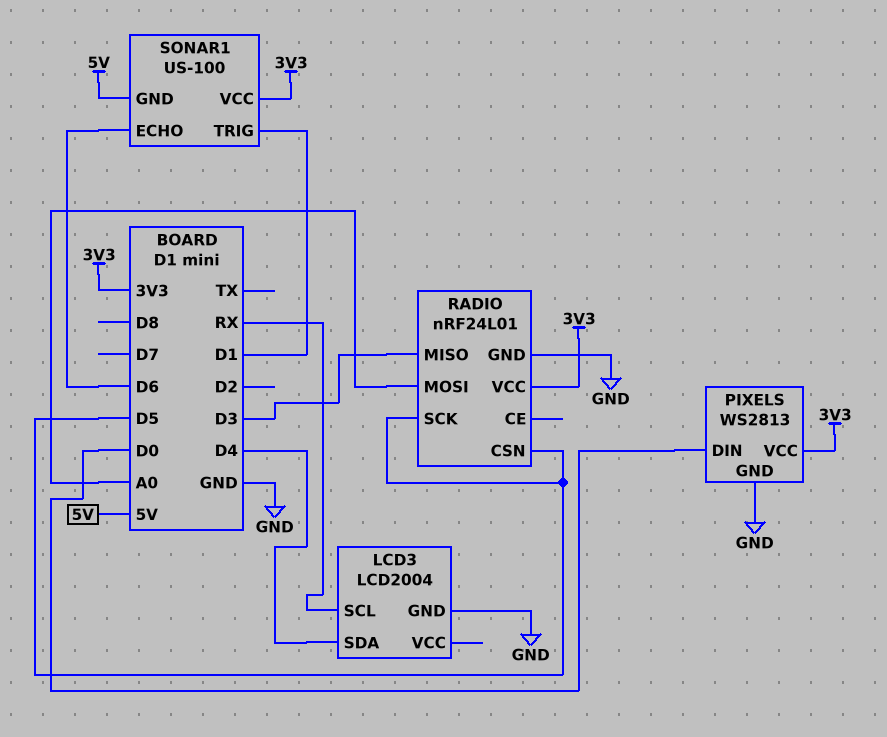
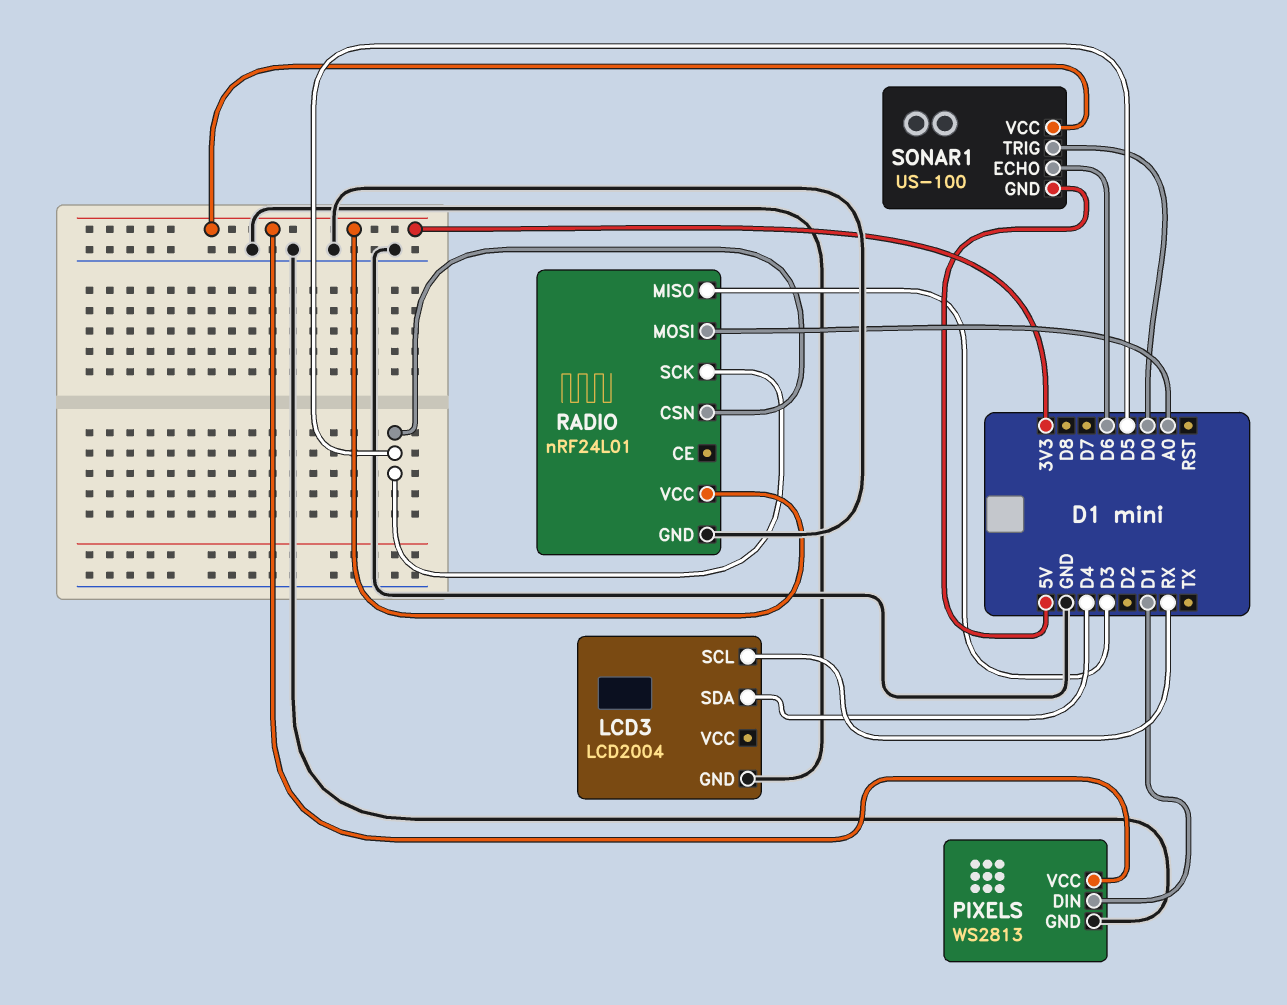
PIXELS pin DIN: D0 -> D1
SONAR1 pin TRIG: D1 -> D0

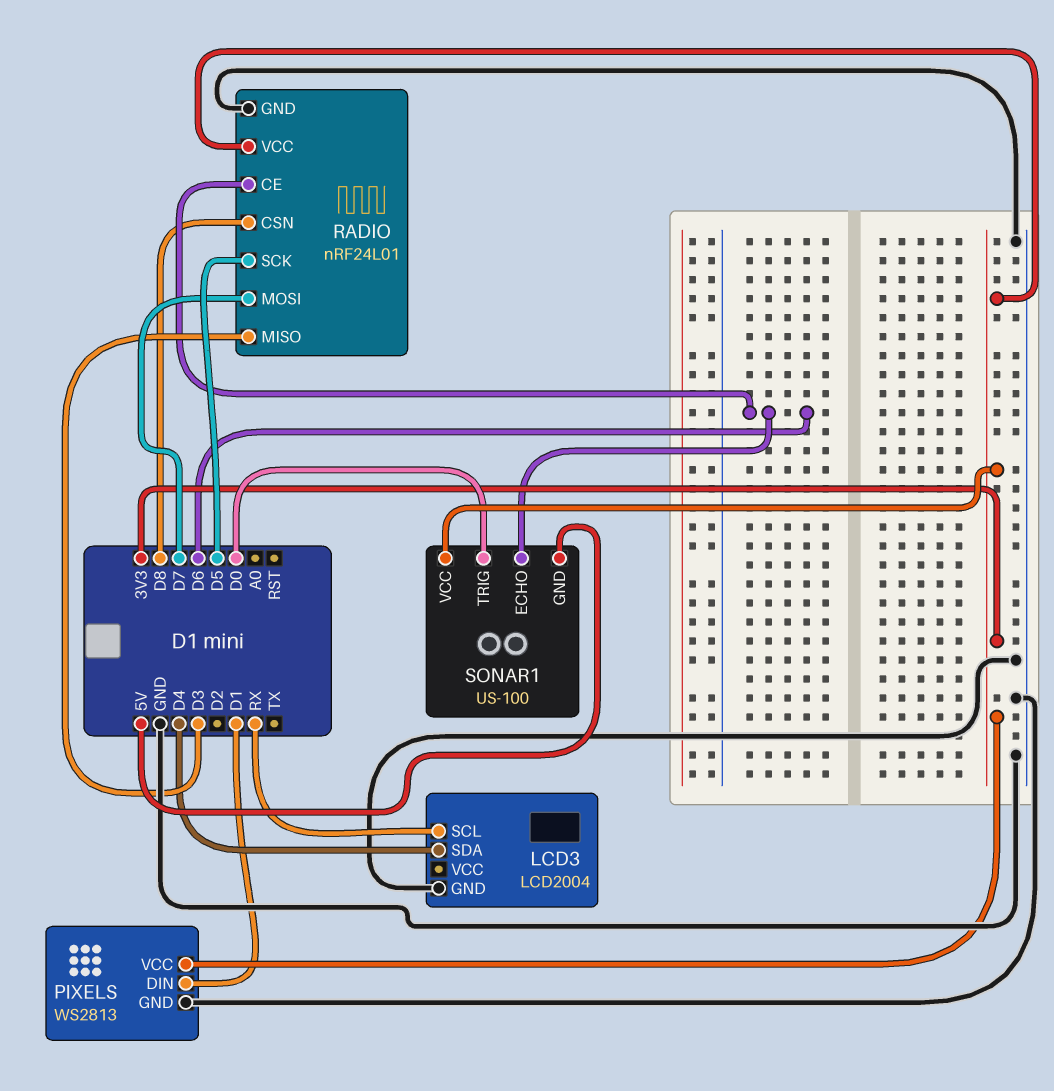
RADIO pin CE: none -> D6
RADIO pin CSN: D5 -> D8
RADIO pin MOSI: A0 -> D7

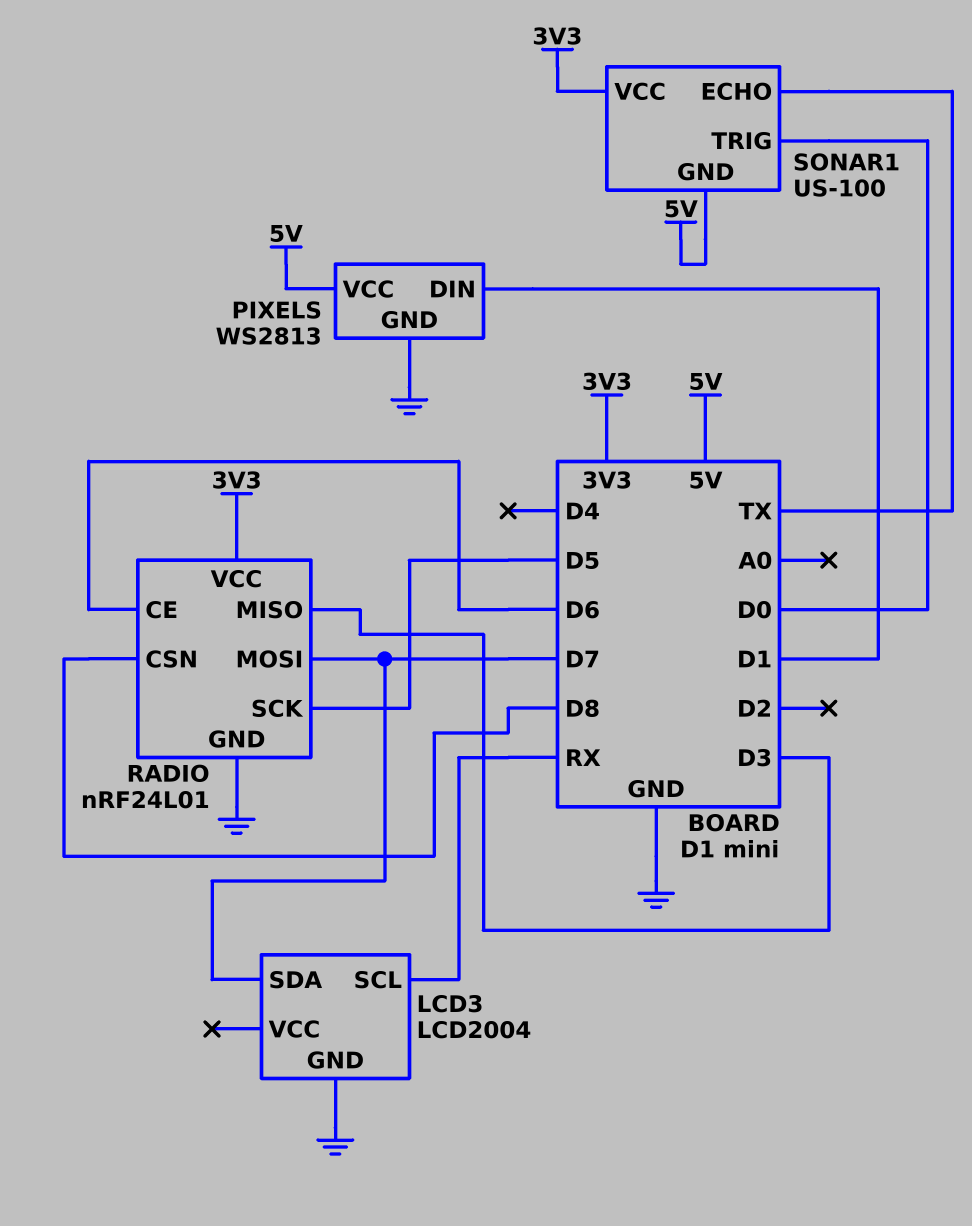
LCD3 pin SDA: D4 -> D7
PIXELS pin VCC: 3V3 -> 5V
SONAR1 pin ECHO: D6 -> TX

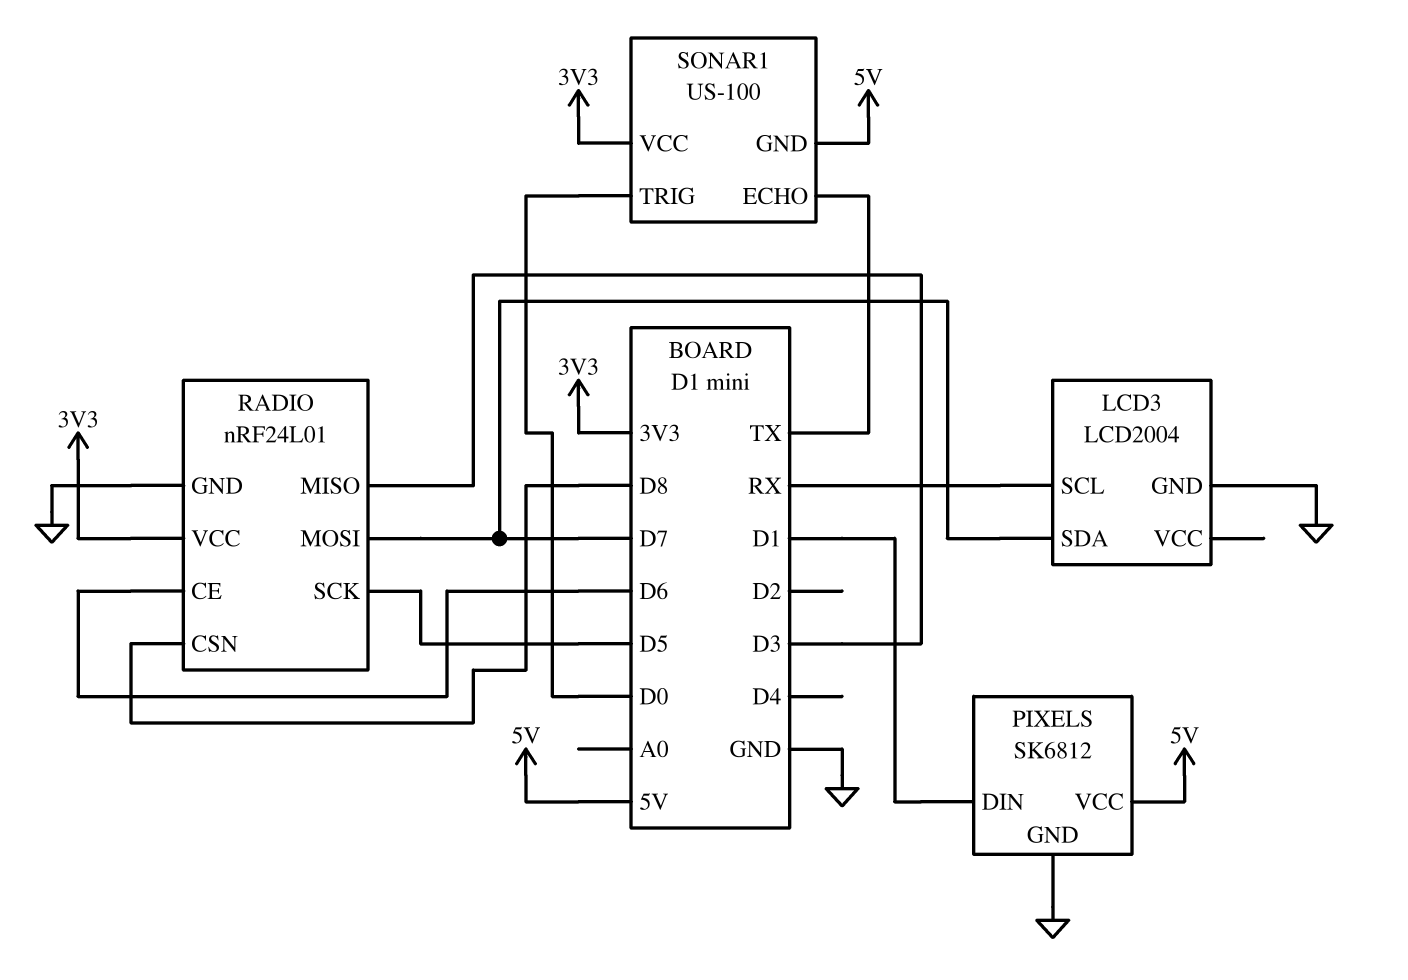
PIXELS: WS2813 -> SK6812

